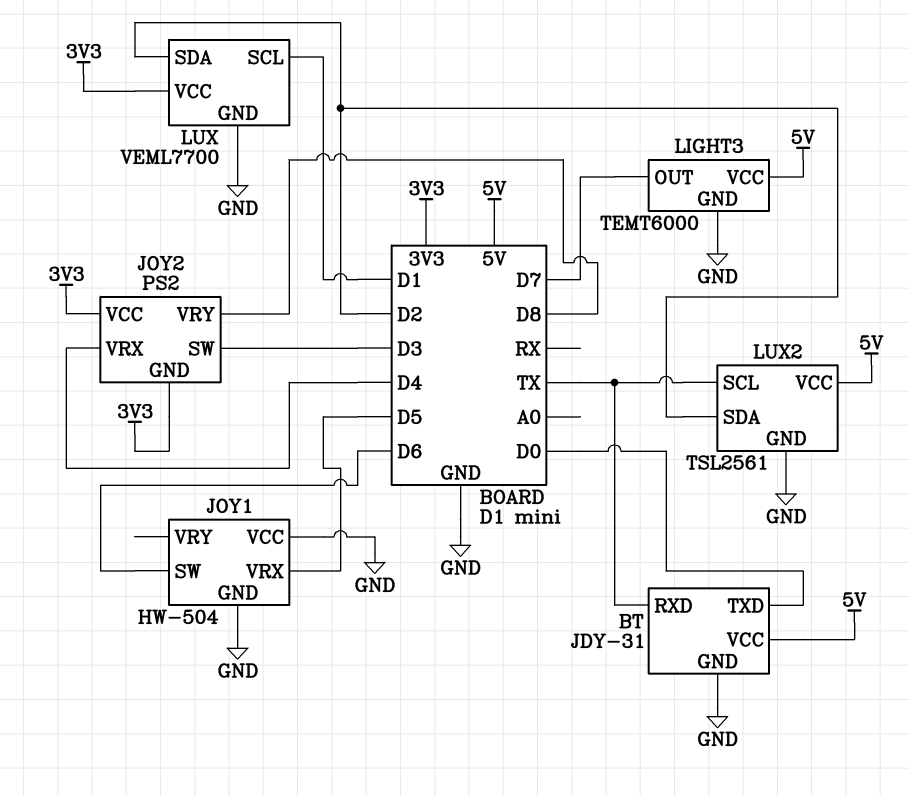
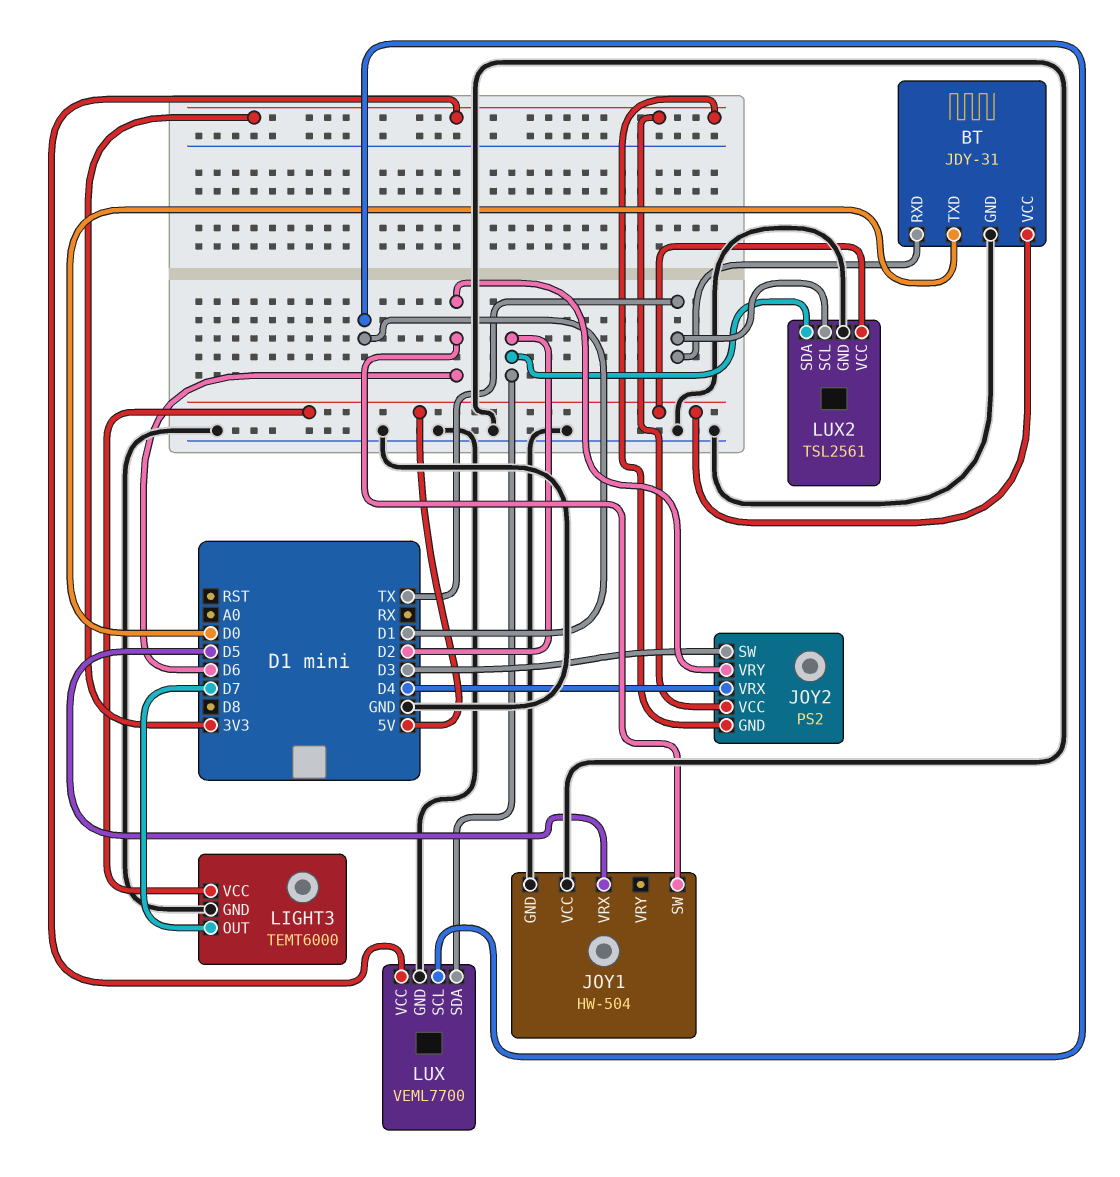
JOY2 pin VRY: D8 -> D6

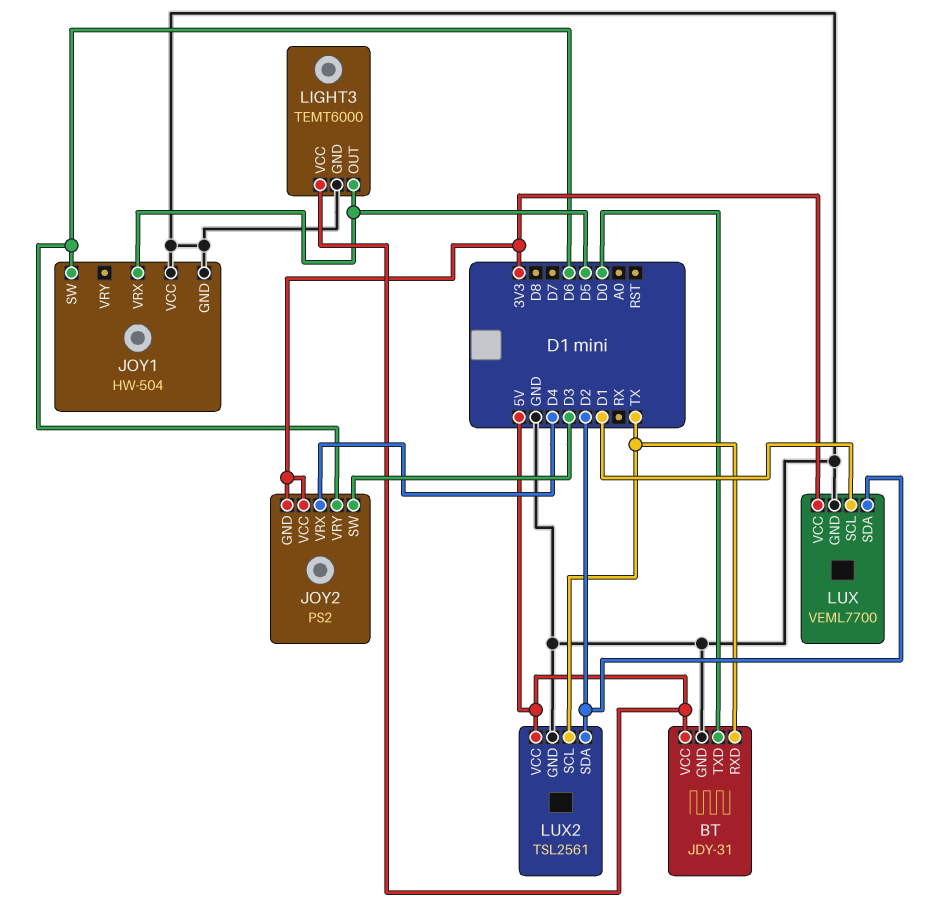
LIGHT3 pin OUT: D7 -> D5

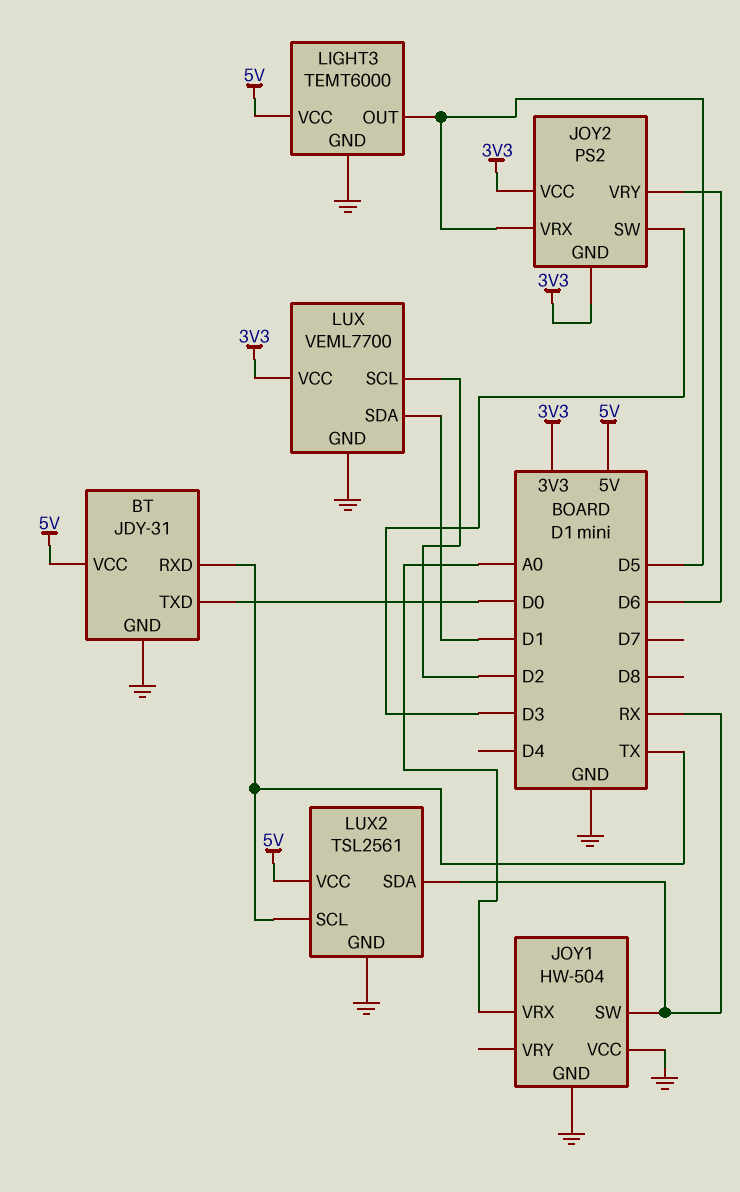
JOY1 pin SW: D6 -> RX
JOY1 pin VRX: D5 -> A0
JOY2 pin VRX: D4 -> D5
LUX pin SCL: D1 -> D2
LUX pin SDA: D2 -> D1
LUX2 pin SDA: D2 -> RX

